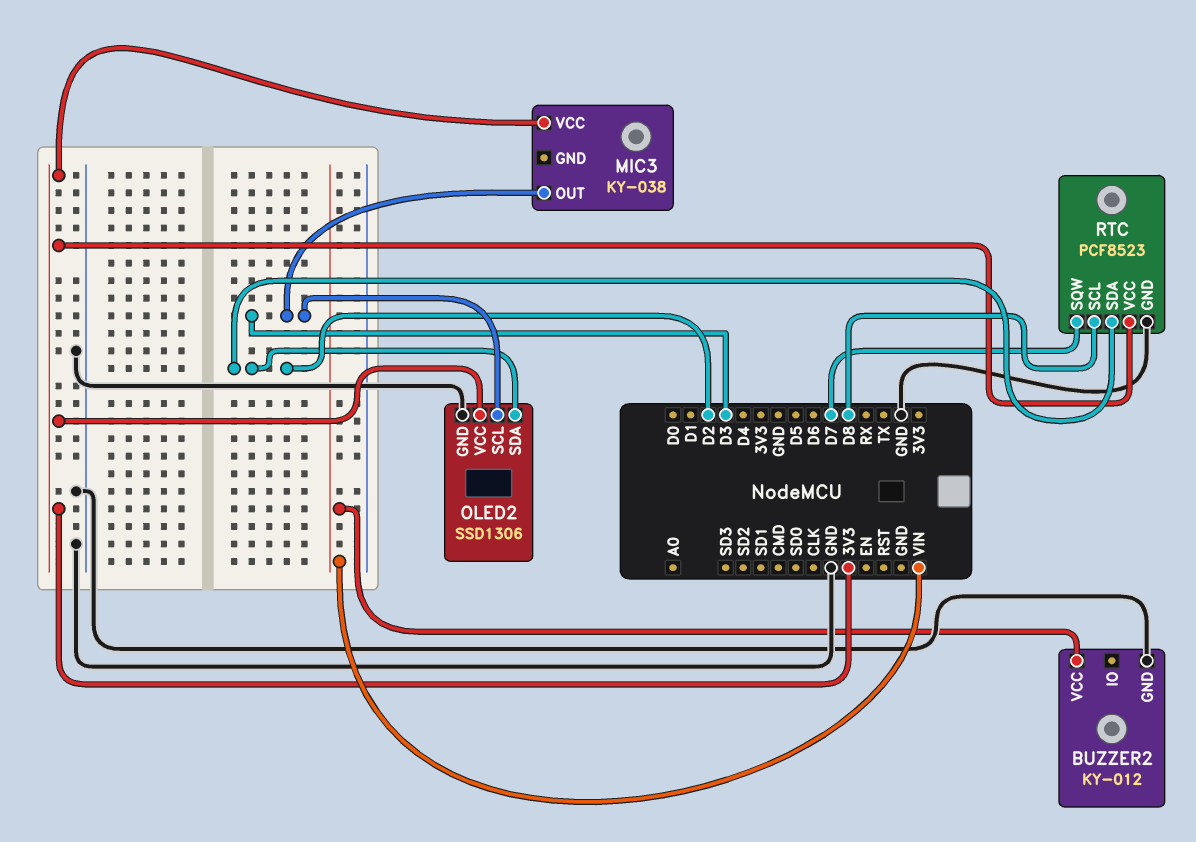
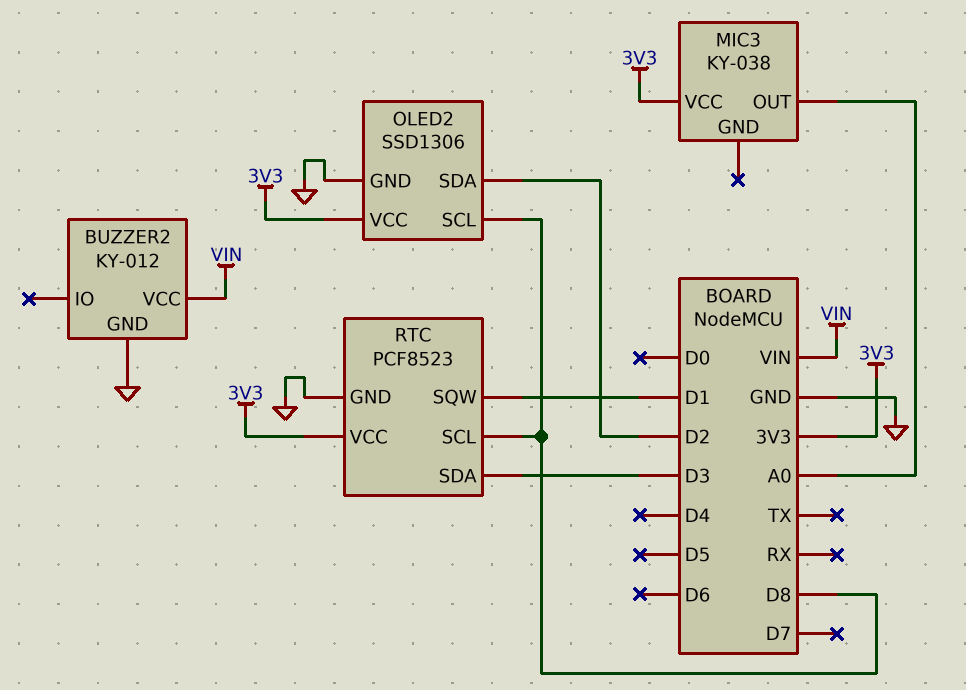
MIC3 pin OUT: D3 -> A0
OLED2 pin SCL: D3 -> D8
RTC pin SDA: D2 -> D3
RTC pin SQW: D7 -> D1

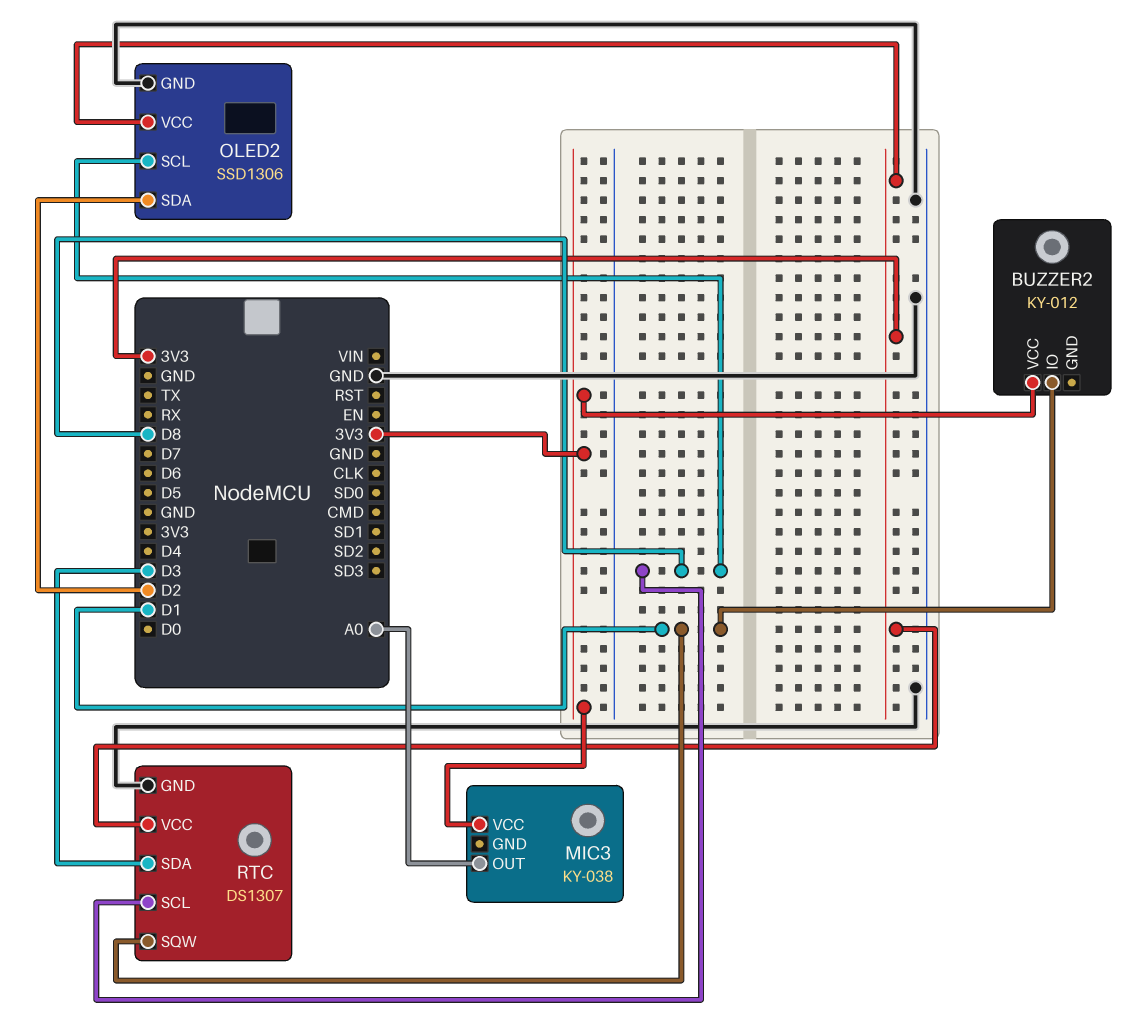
BUZZER2 pin GND: GND -> none
BUZZER2 pin IO: none -> D1
BUZZER2 pin VCC: VIN -> 3V3
RTC: PCF8523 -> DS1307

